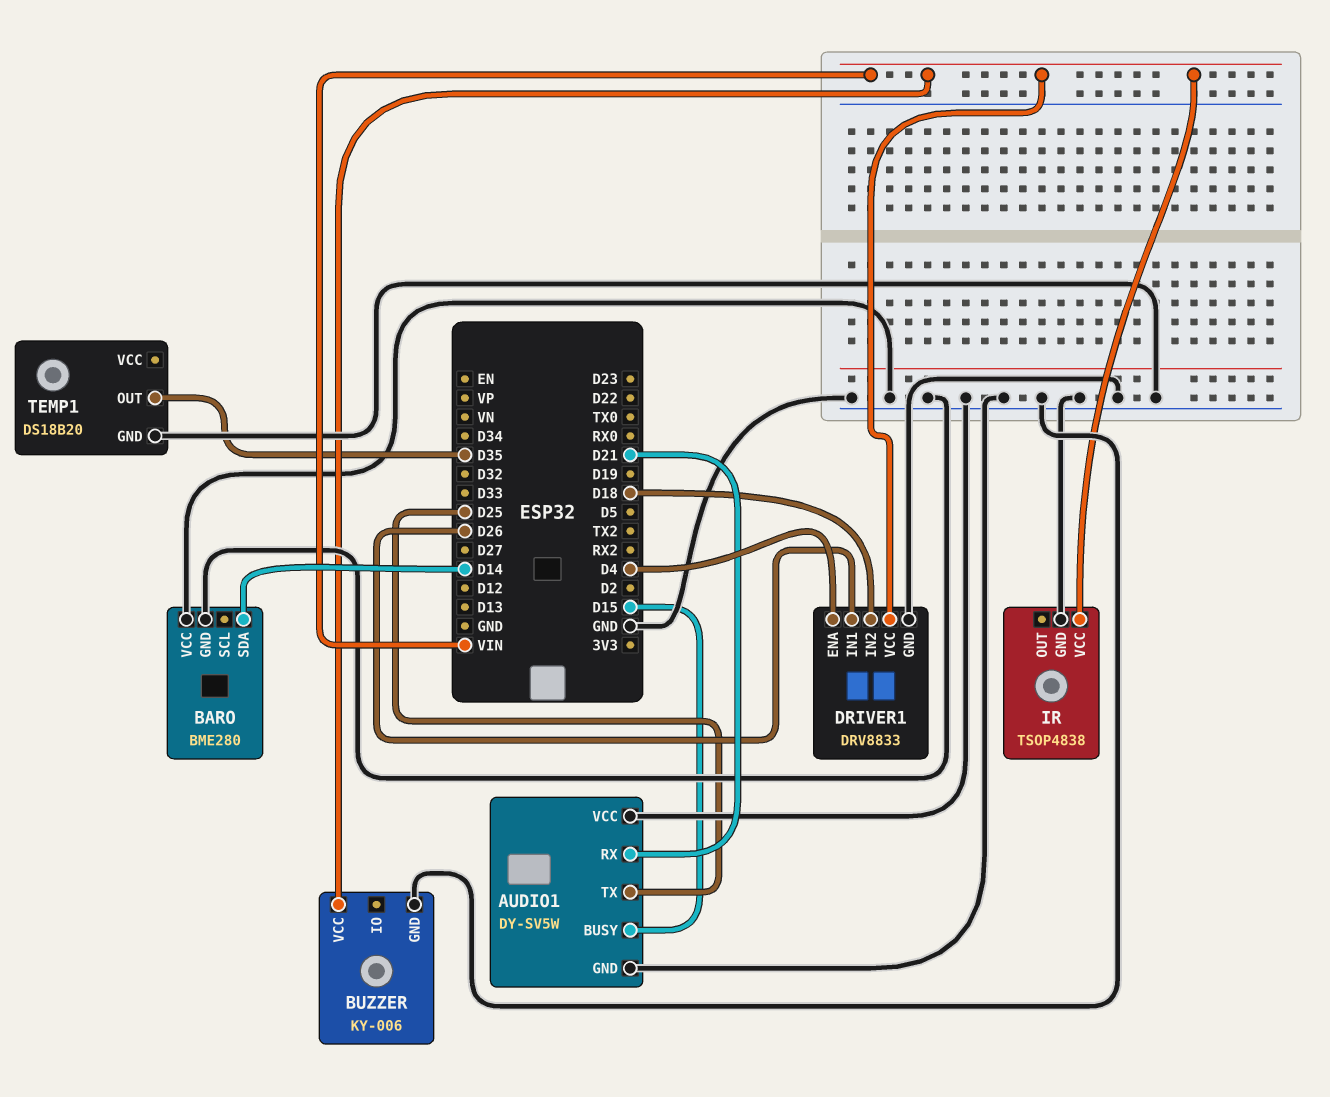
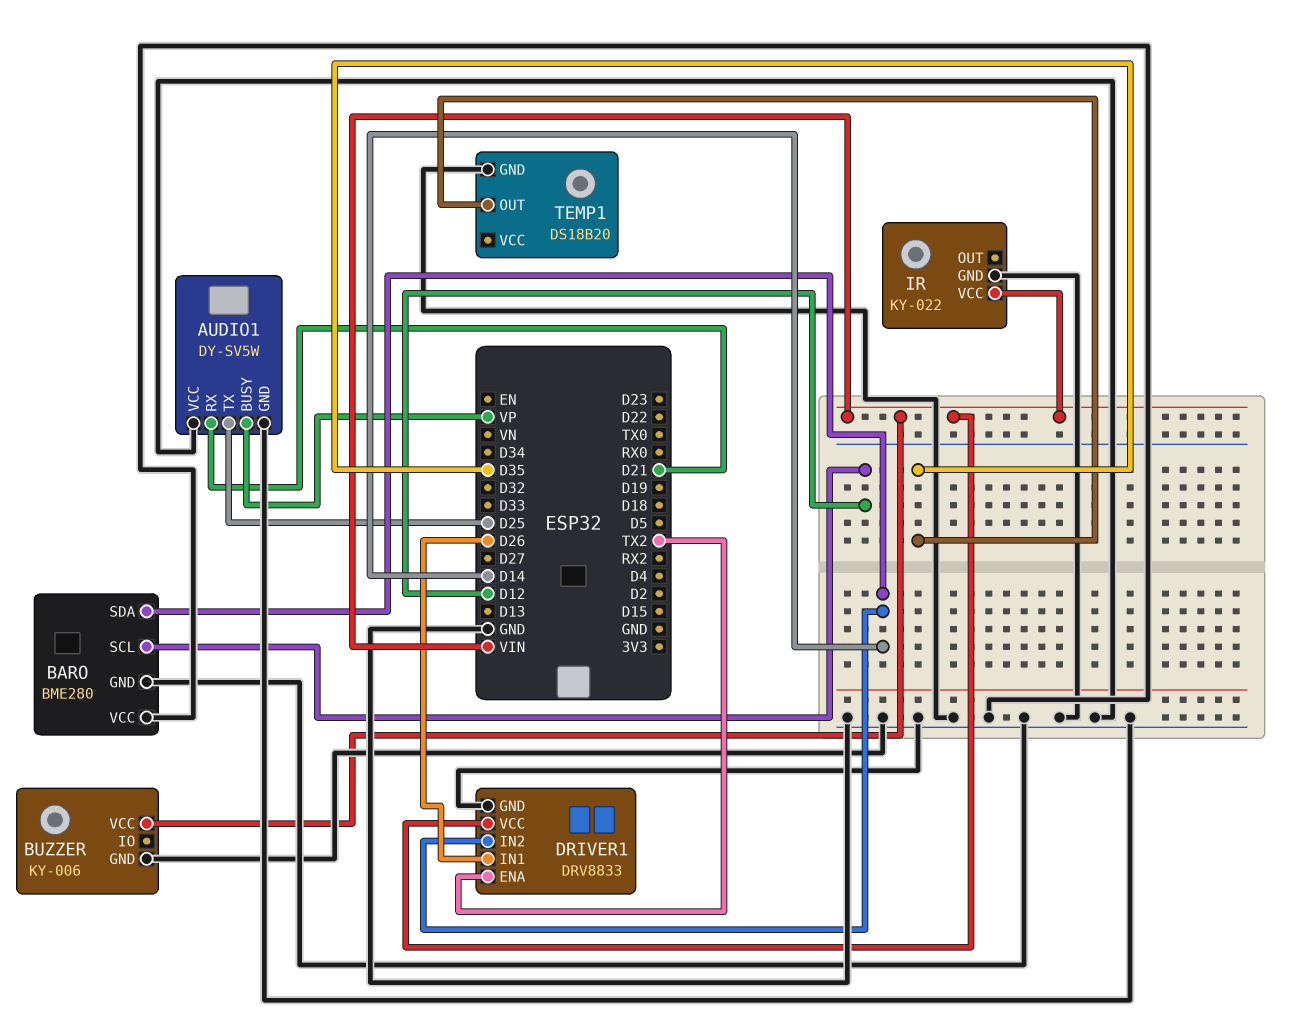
AUDIO1 pin BUSY: D15 -> VP
BARO pin SCL: none -> D12
DRIVER1 pin ENA: D4 -> TX2
DRIVER1 pin IN2: D18 -> D14
IR: TSOP4838 -> KY-022

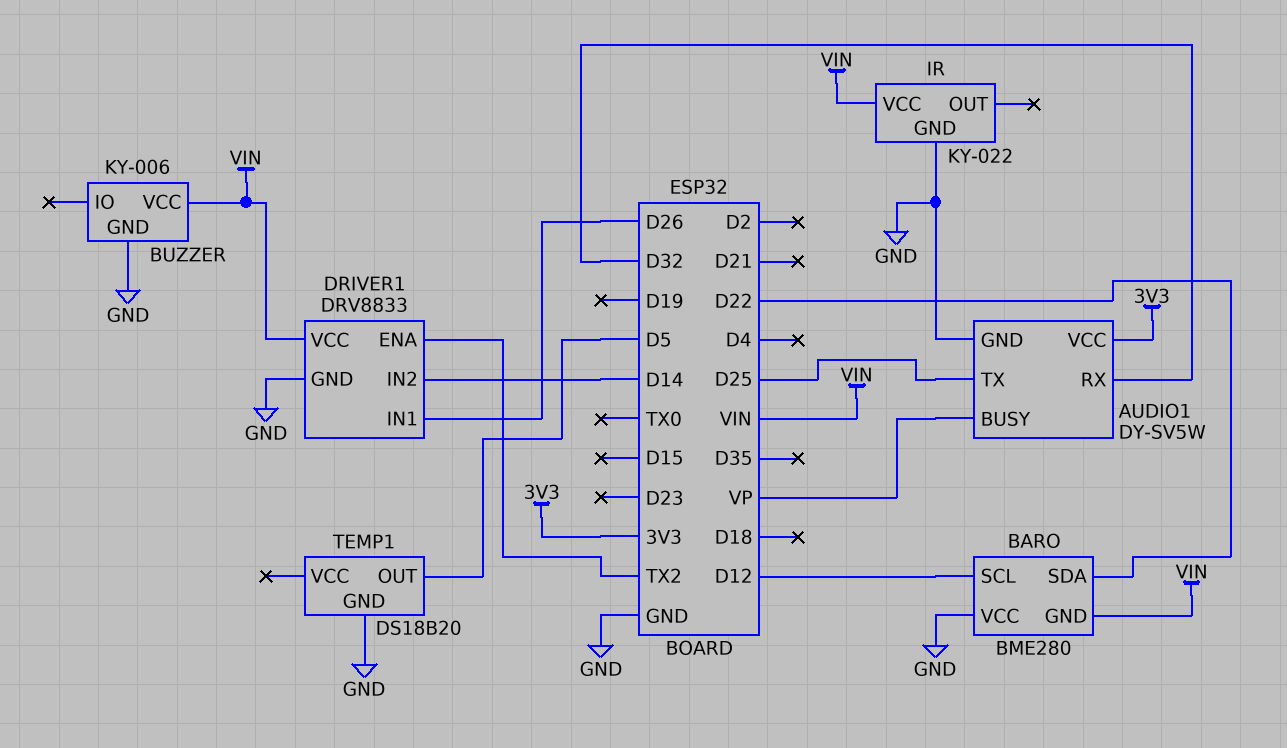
AUDIO1 pin RX: D21 -> D32
AUDIO1 pin VCC: GND -> 3V3
BARO pin GND: GND -> VIN
BARO pin SDA: D14 -> D22
TEMP1 pin OUT: D35 -> D5

